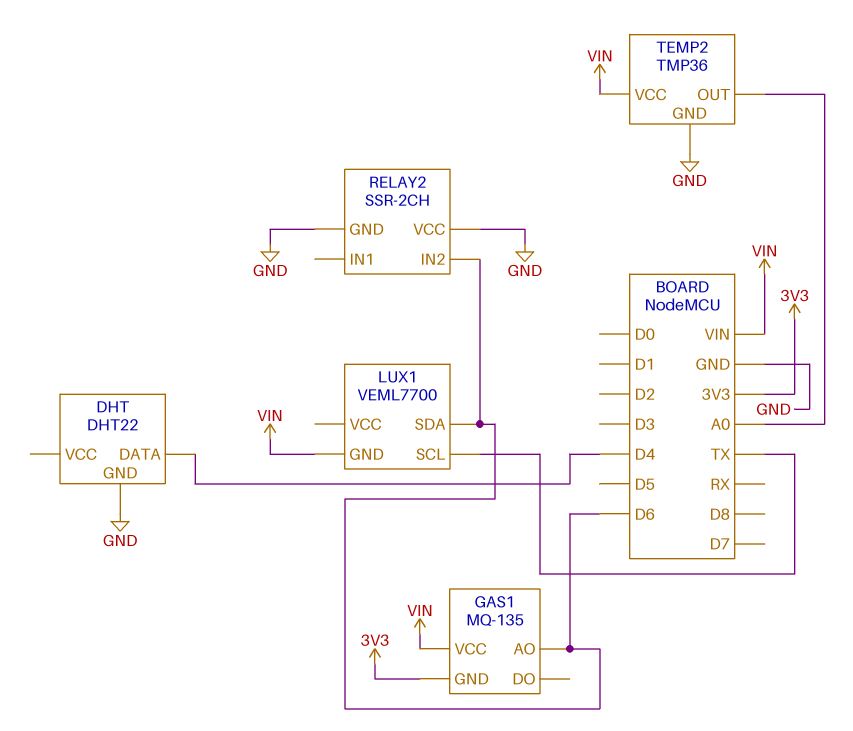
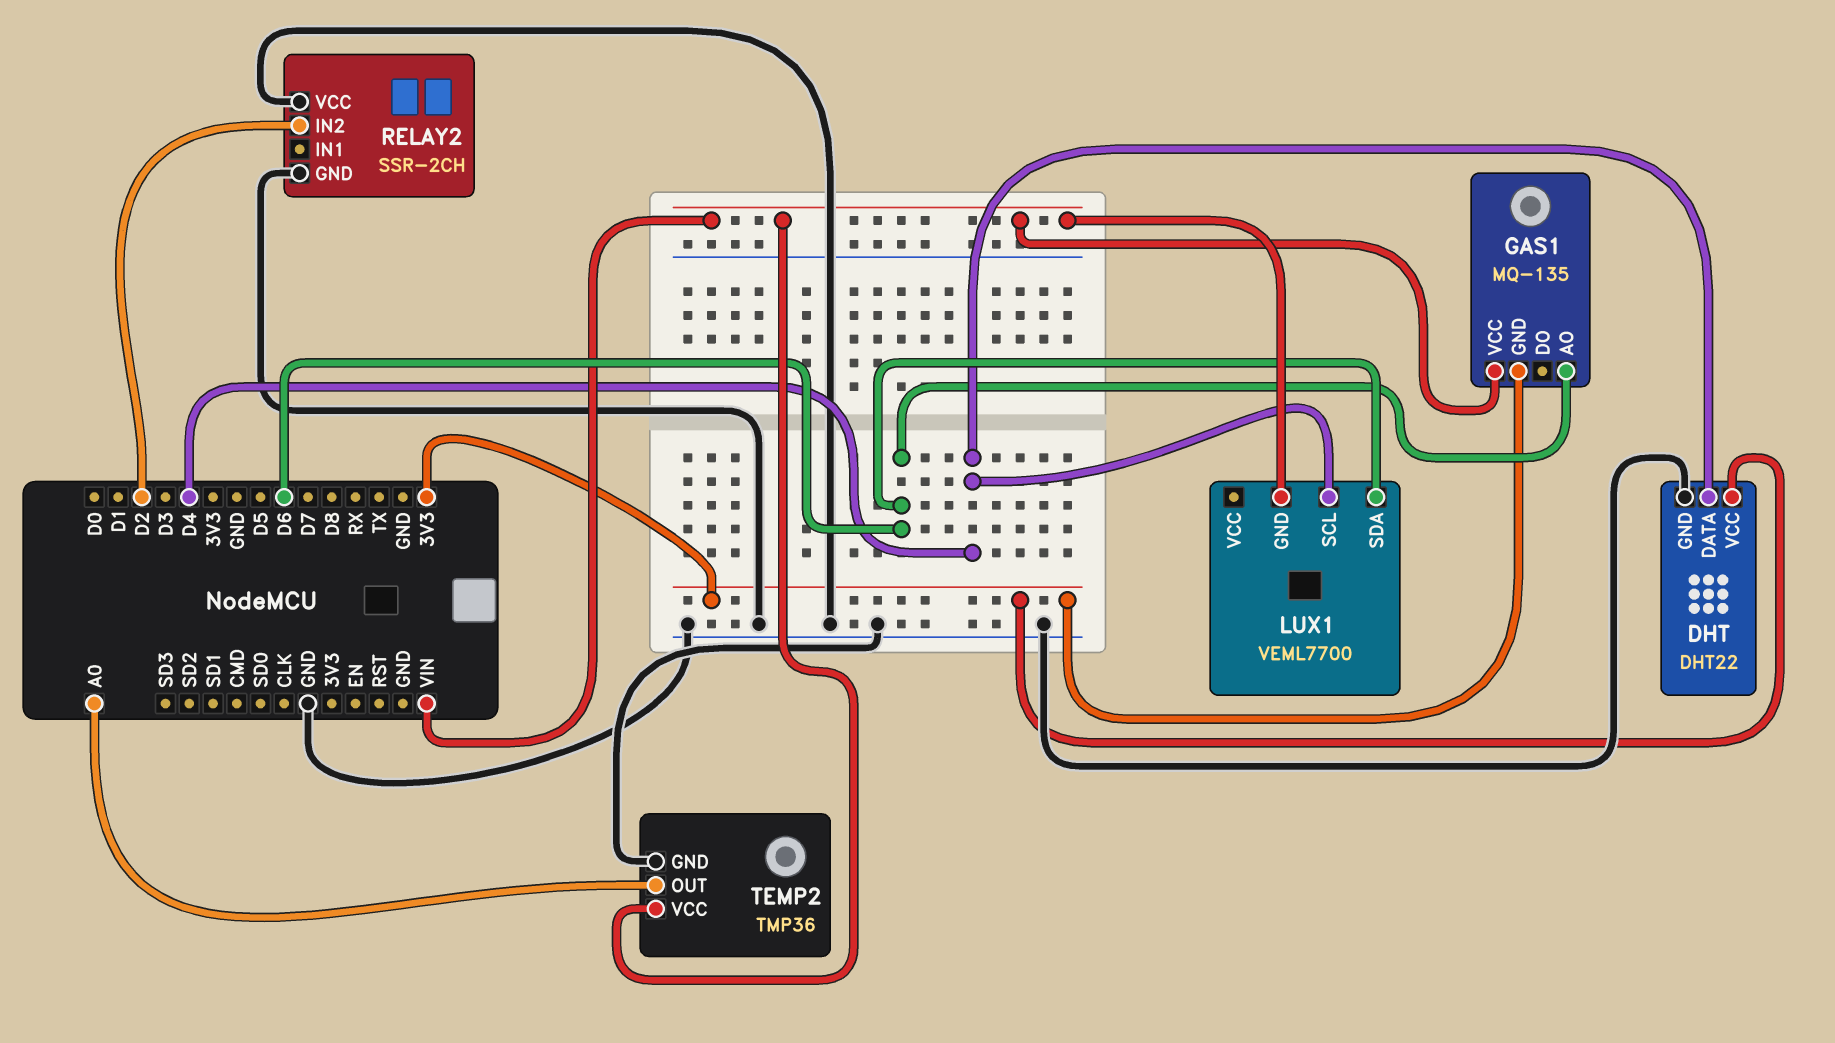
DHT pin VCC: none -> 3V3
LUX1 pin SCL: TX -> D4
RELAY2 pin IN2: D6 -> D2

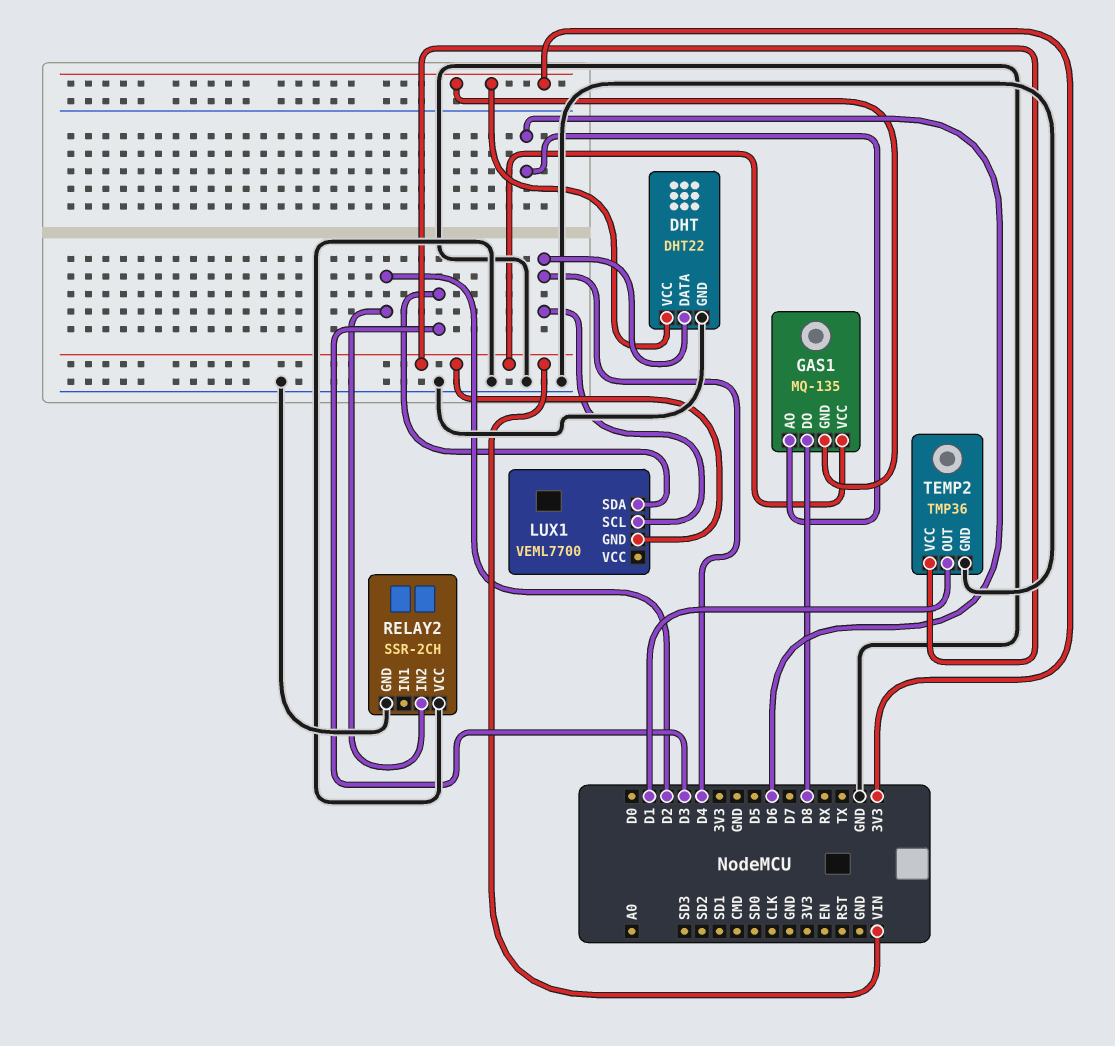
GAS1 pin DO: none -> D8
LUX1 pin SDA: D6 -> D3
TEMP2 pin OUT: A0 -> D1

